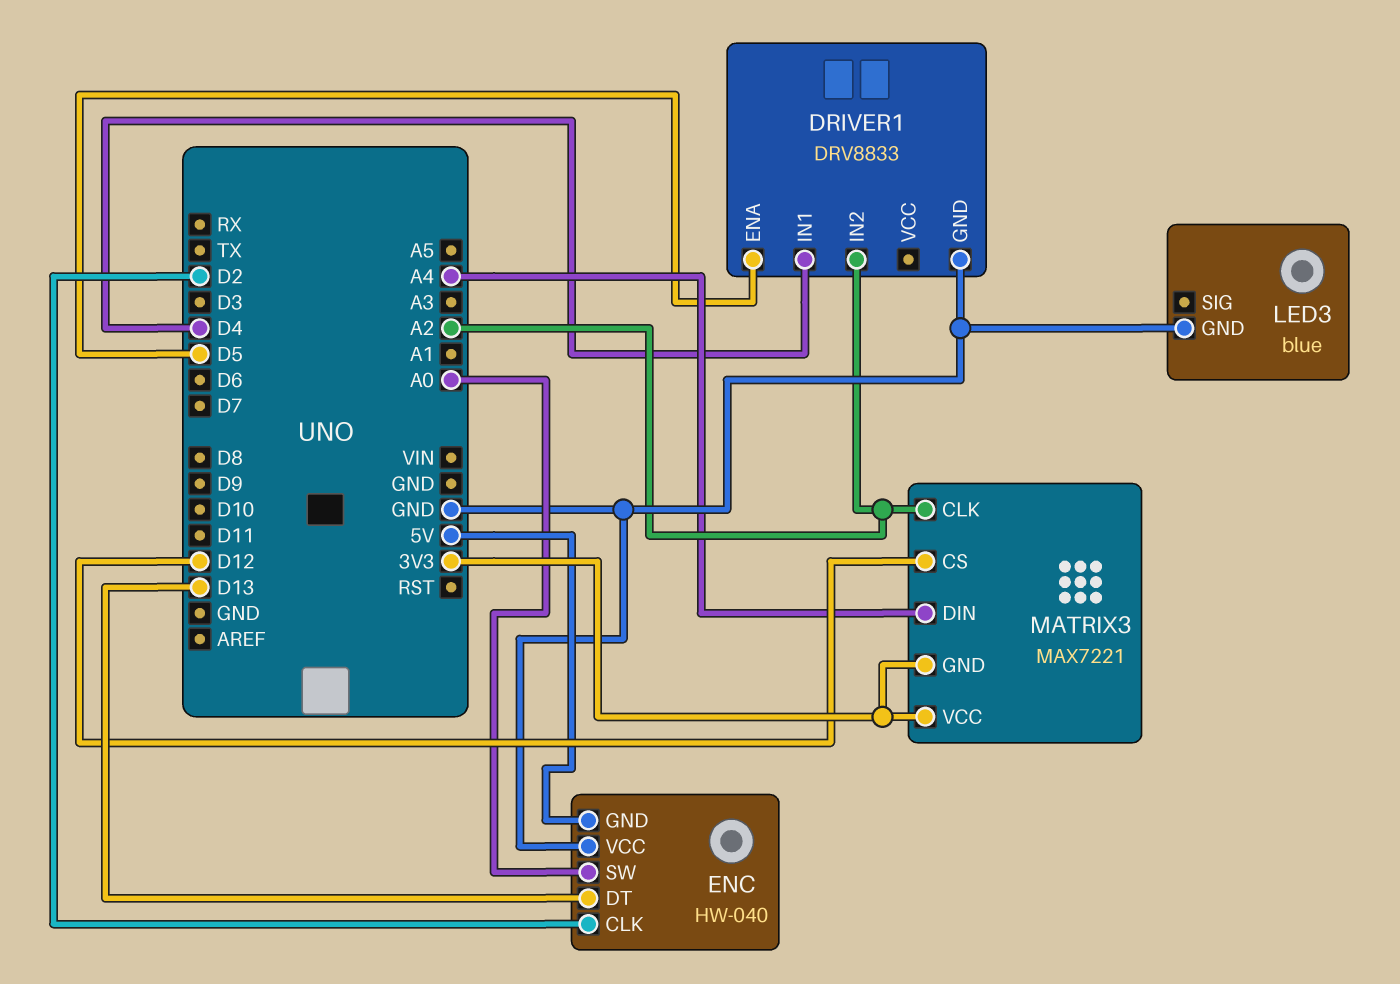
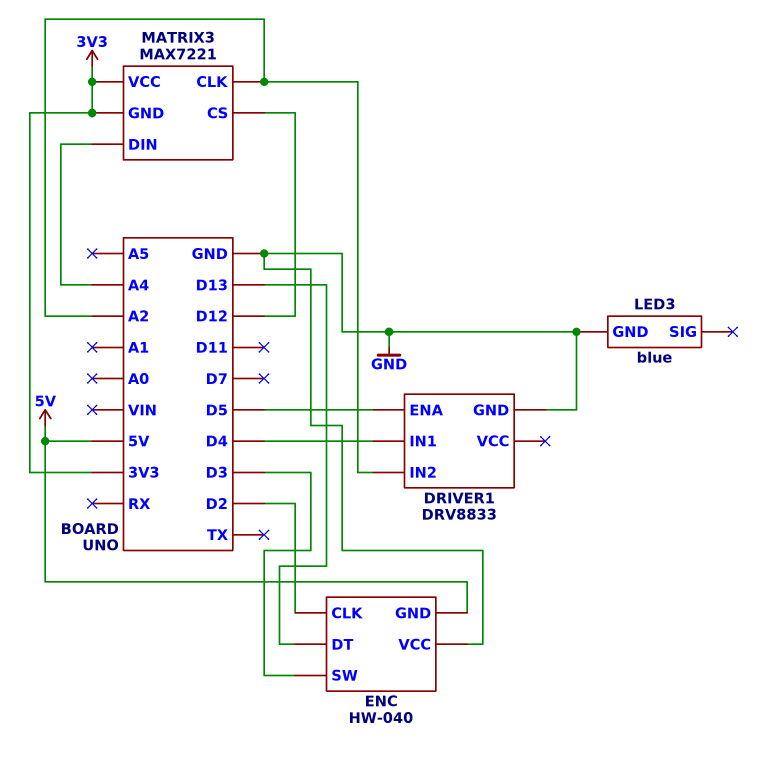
ENC pin SW: A0 -> D3

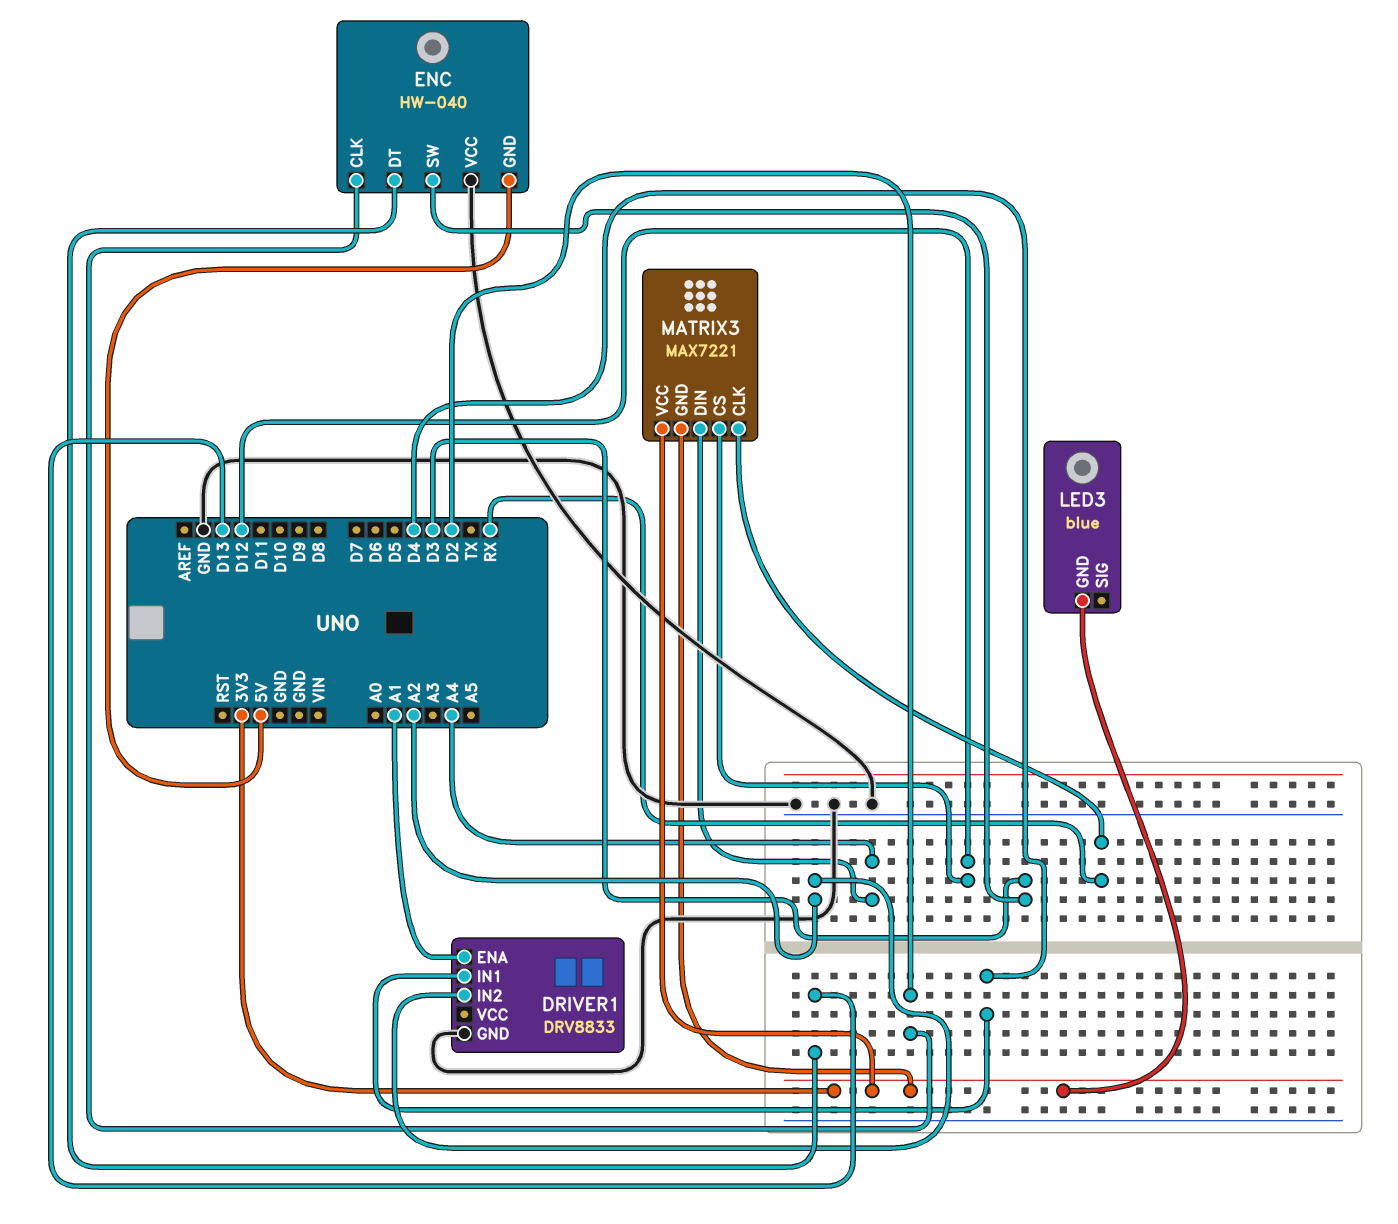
DRIVER1 pin ENA: D5 -> A1
LED3 pin GND: GND -> 3V3
MATRIX3 pin CLK: A2 -> RX

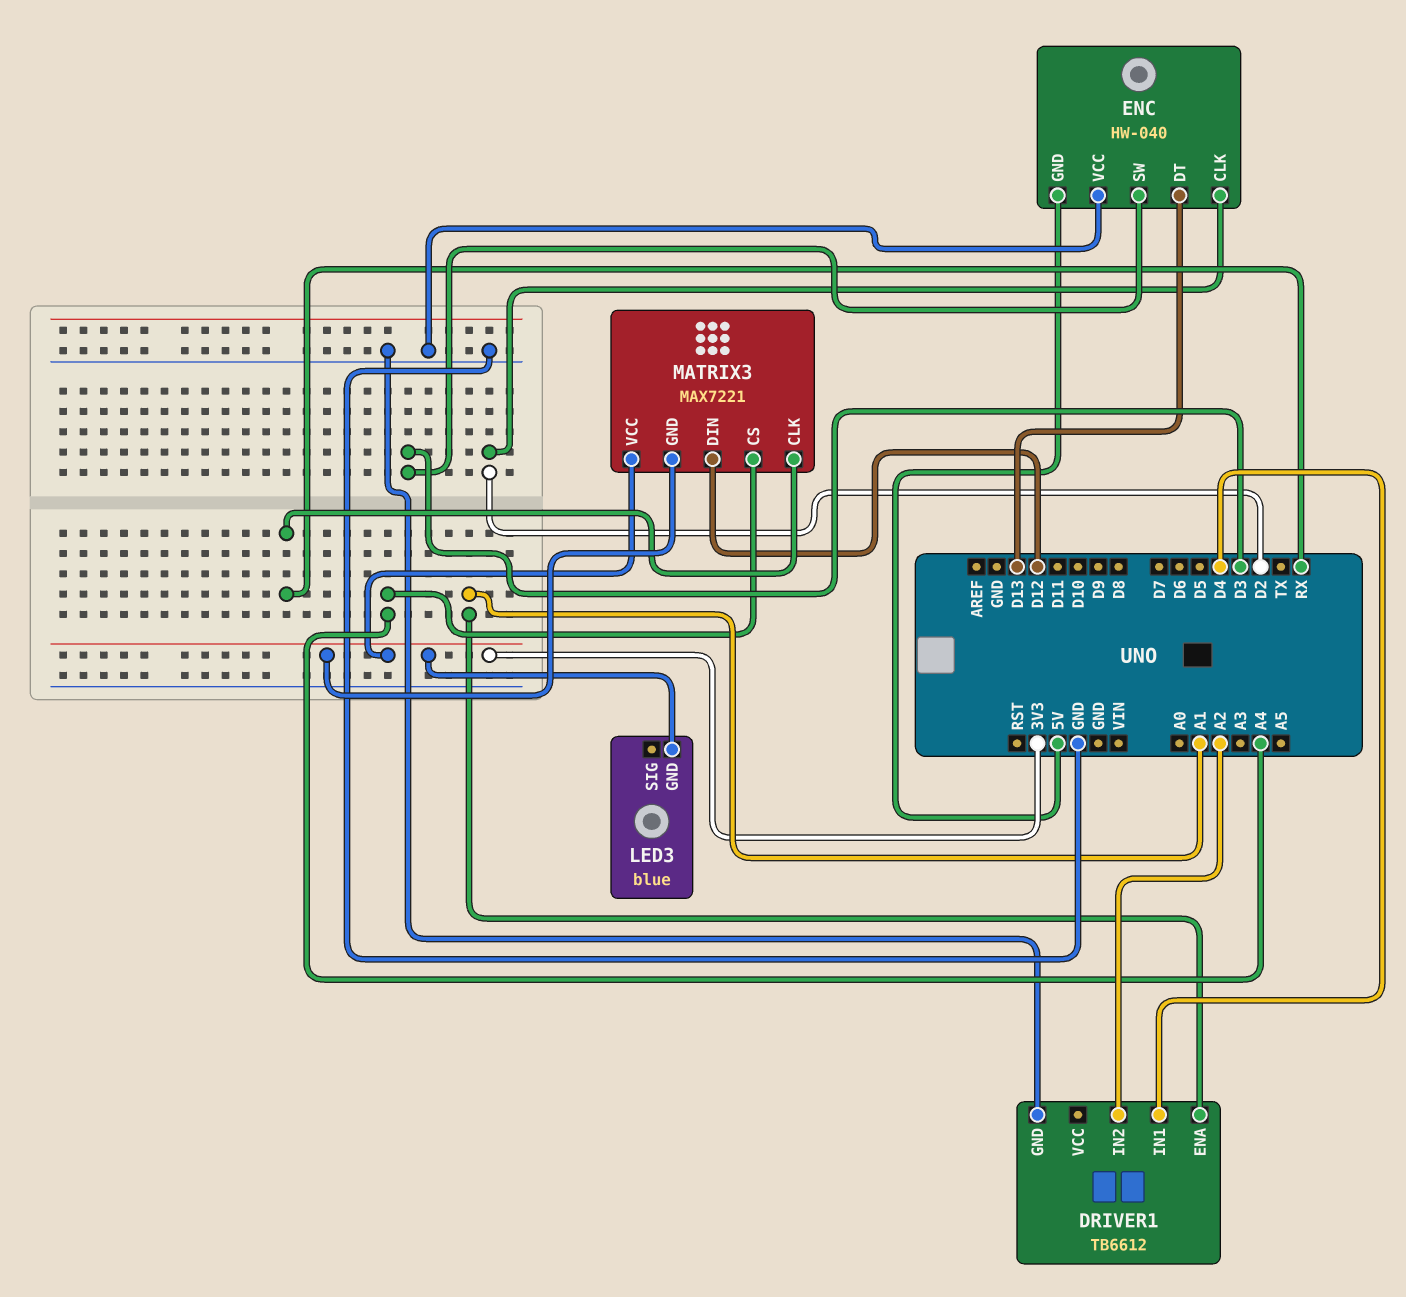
DRIVER1: DRV8833 -> TB6612
MATRIX3 pin CS: D12 -> A4
MATRIX3 pin DIN: A4 -> D12

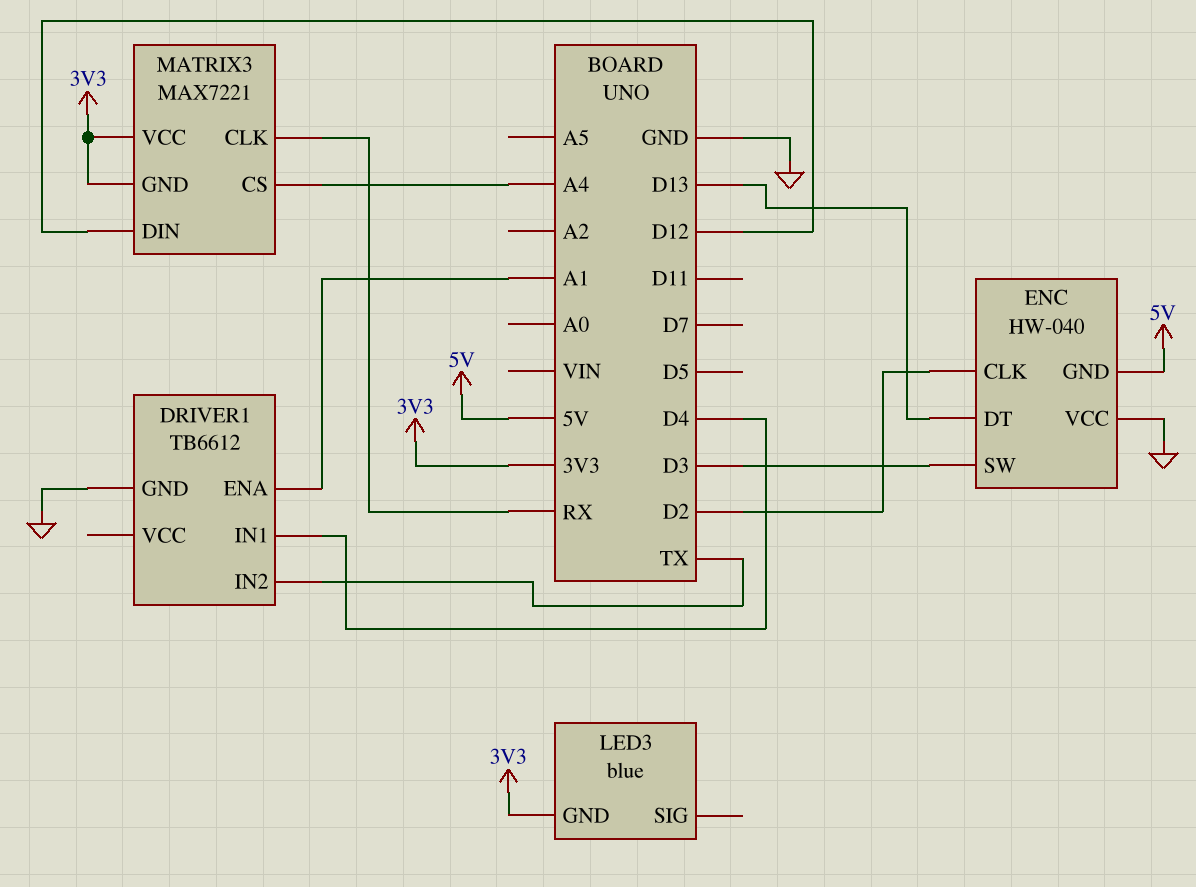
DRIVER1 pin IN2: A2 -> TX

